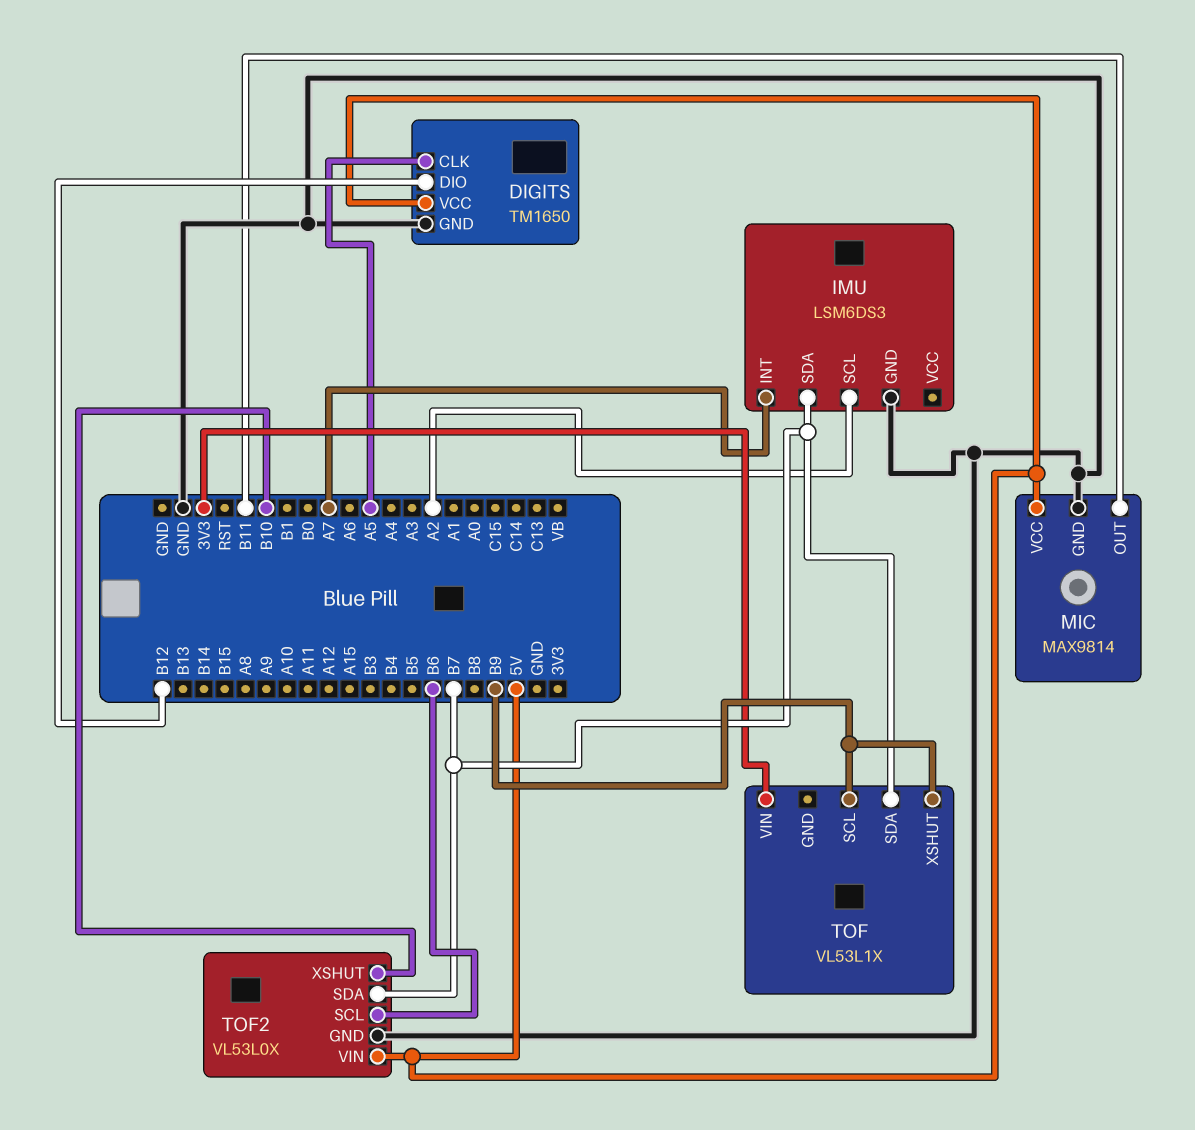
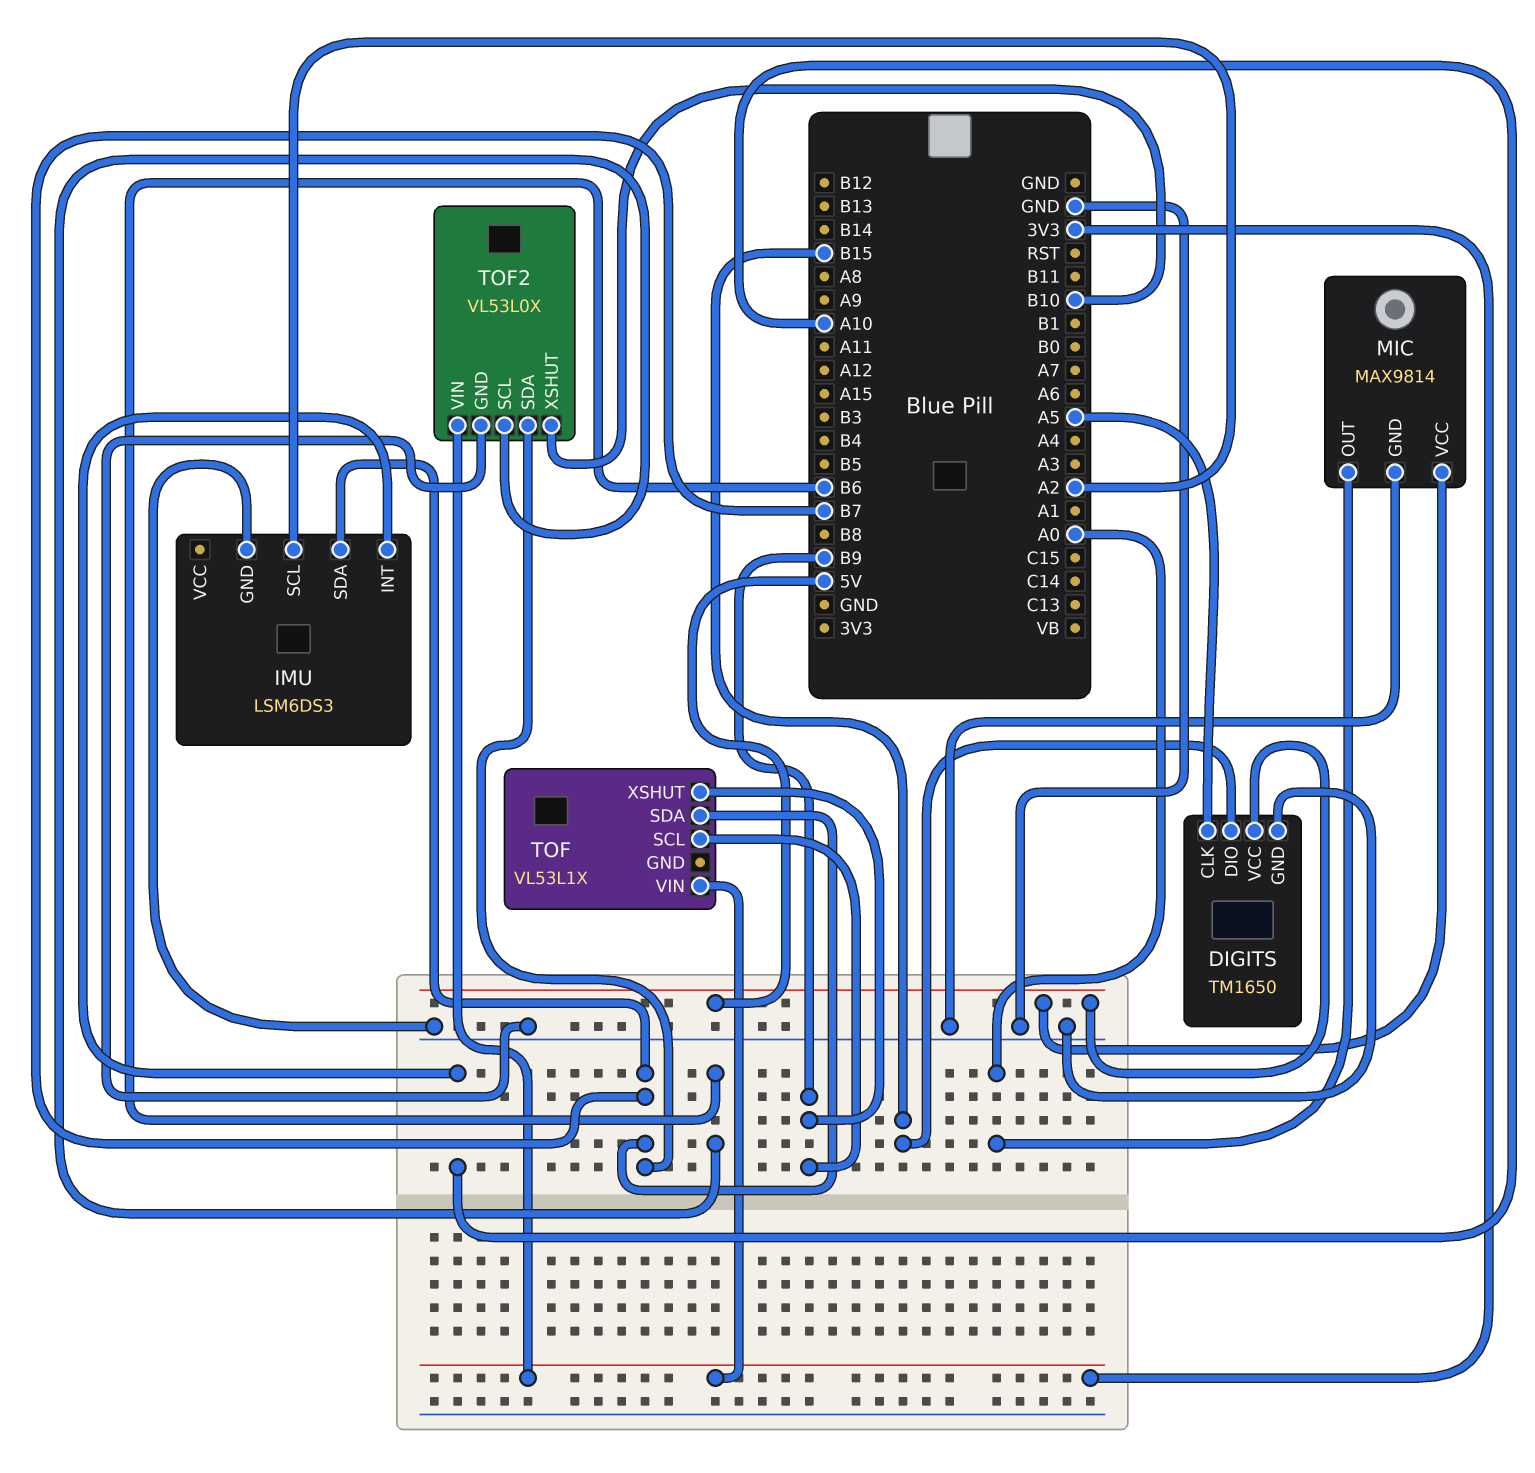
DIGITS pin DIO: B12 -> B15
IMU pin INT: A7 -> A10
MIC pin OUT: B11 -> A0
TOF2 pin VIN: 5V -> 3V3

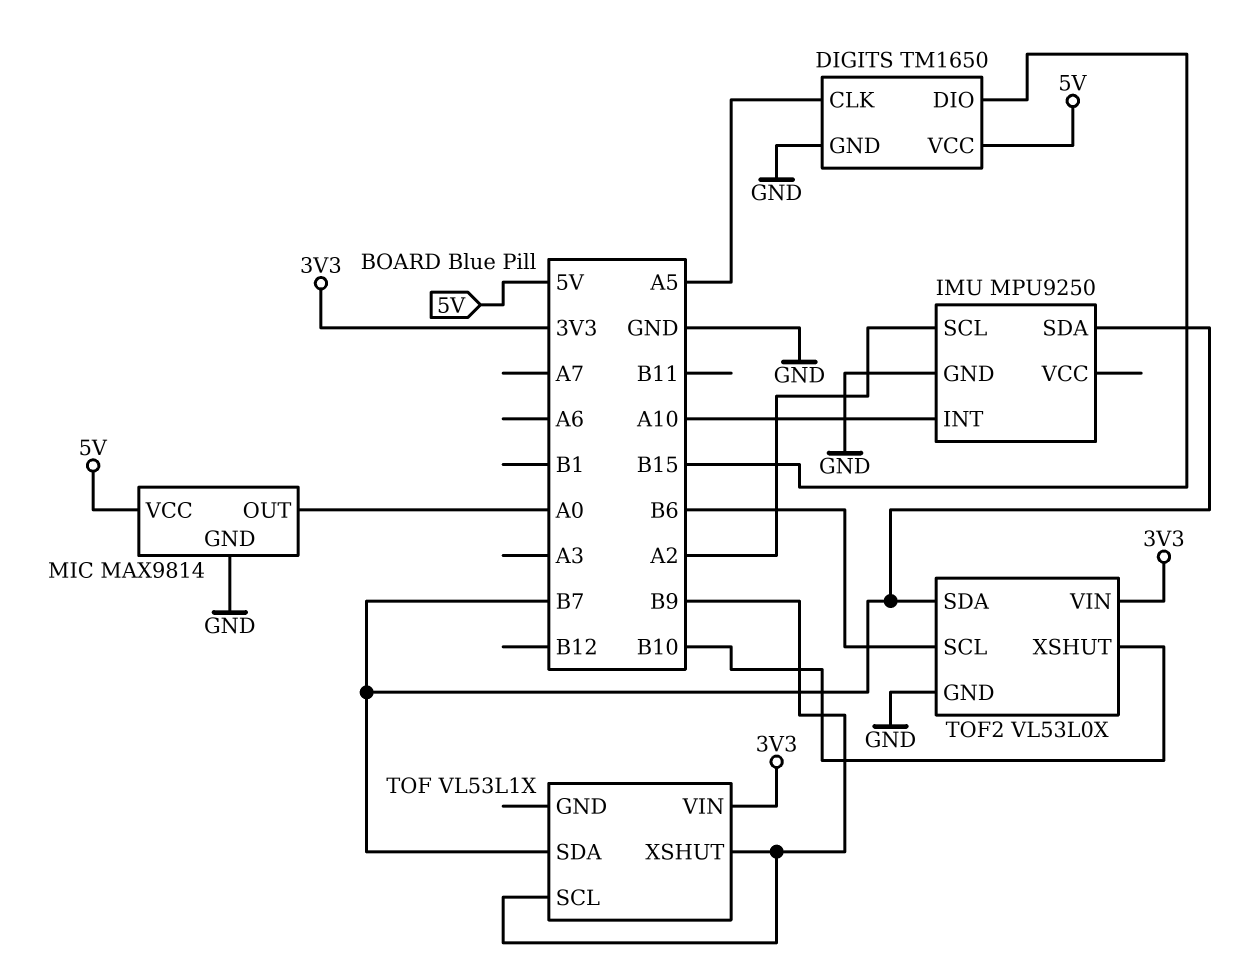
IMU: LSM6DS3 -> MPU9250

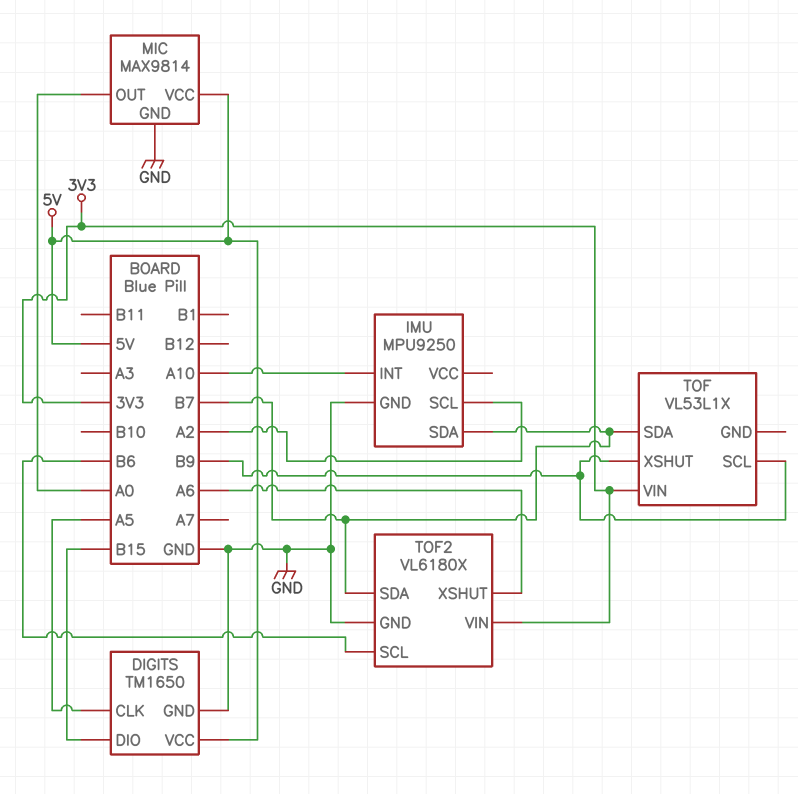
TOF2: VL53L0X -> VL6180X
TOF2 pin XSHUT: B10 -> A6

